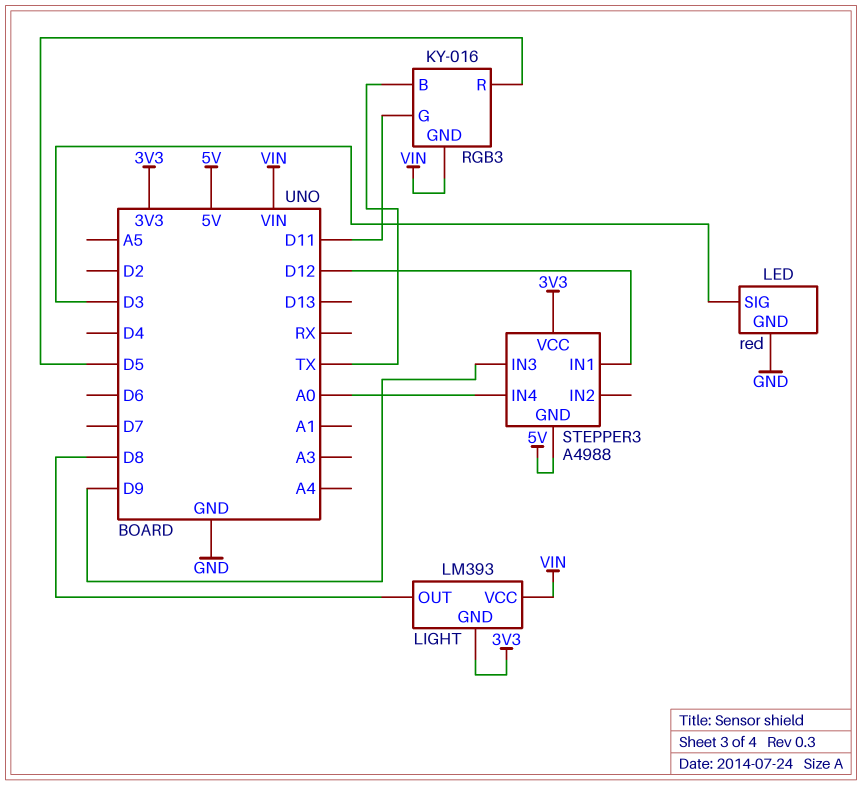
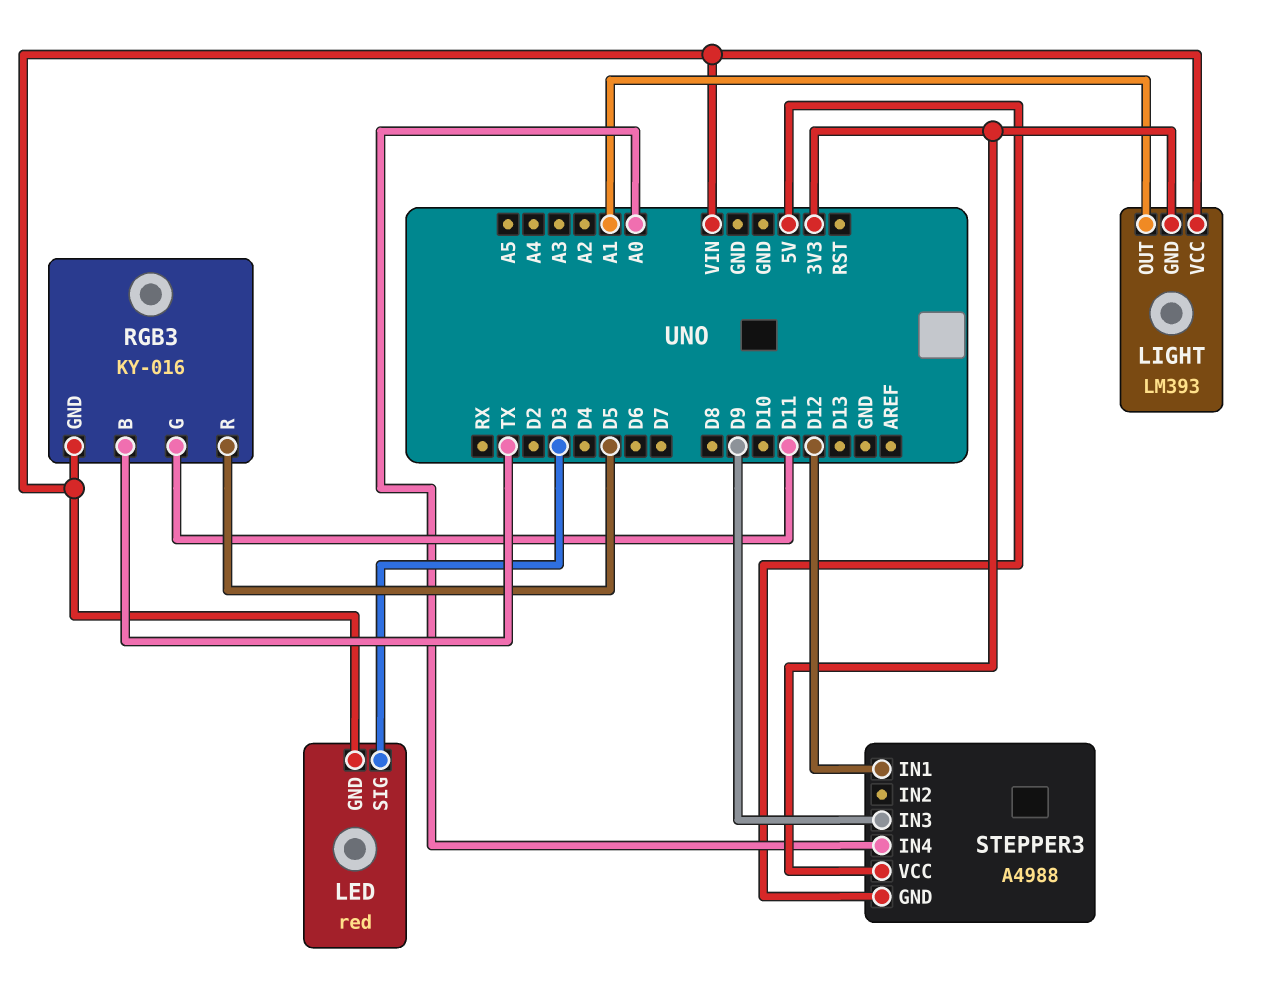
LED pin GND: GND -> VIN
LIGHT pin OUT: D8 -> A1

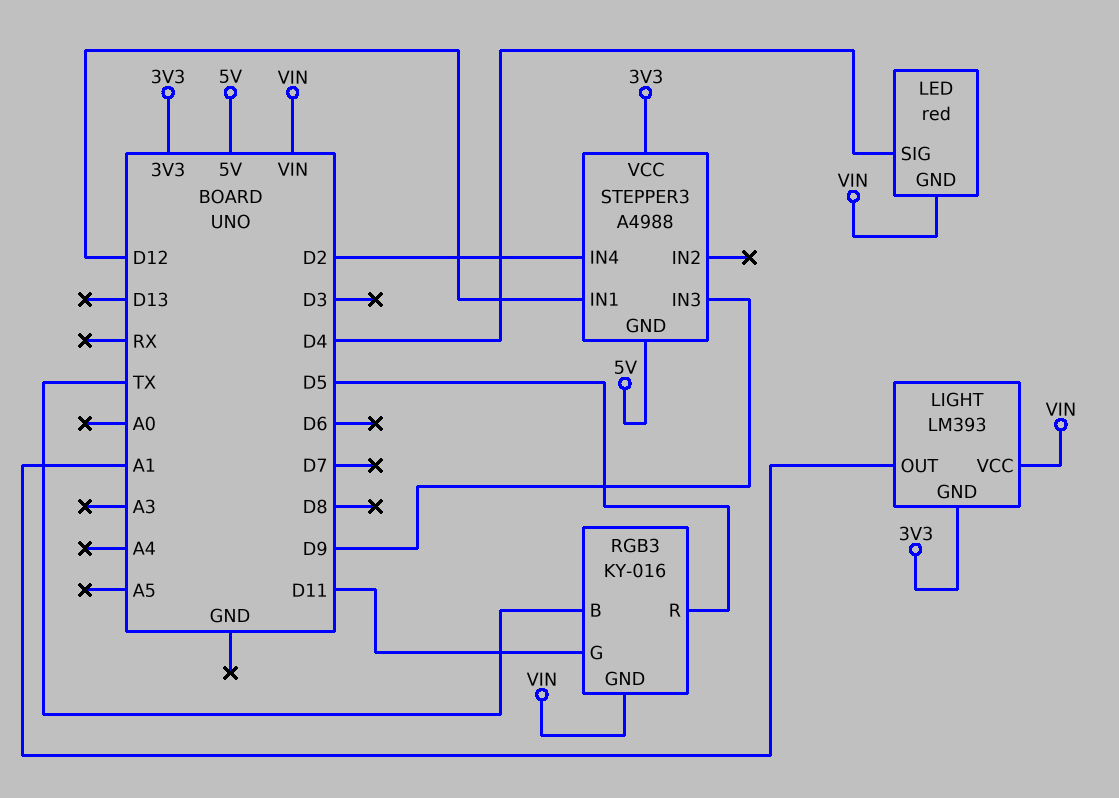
LED pin SIG: D3 -> D4
STEPPER3 pin IN4: A0 -> D2

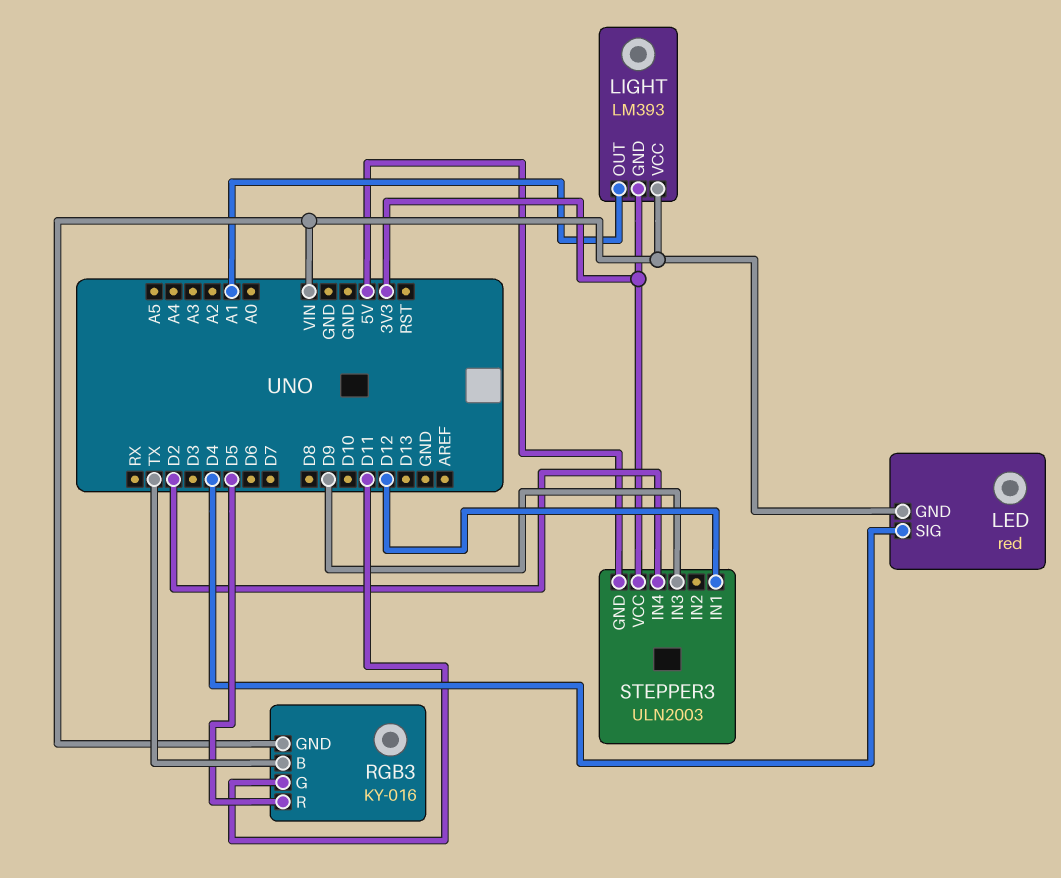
STEPPER3: A4988 -> ULN2003

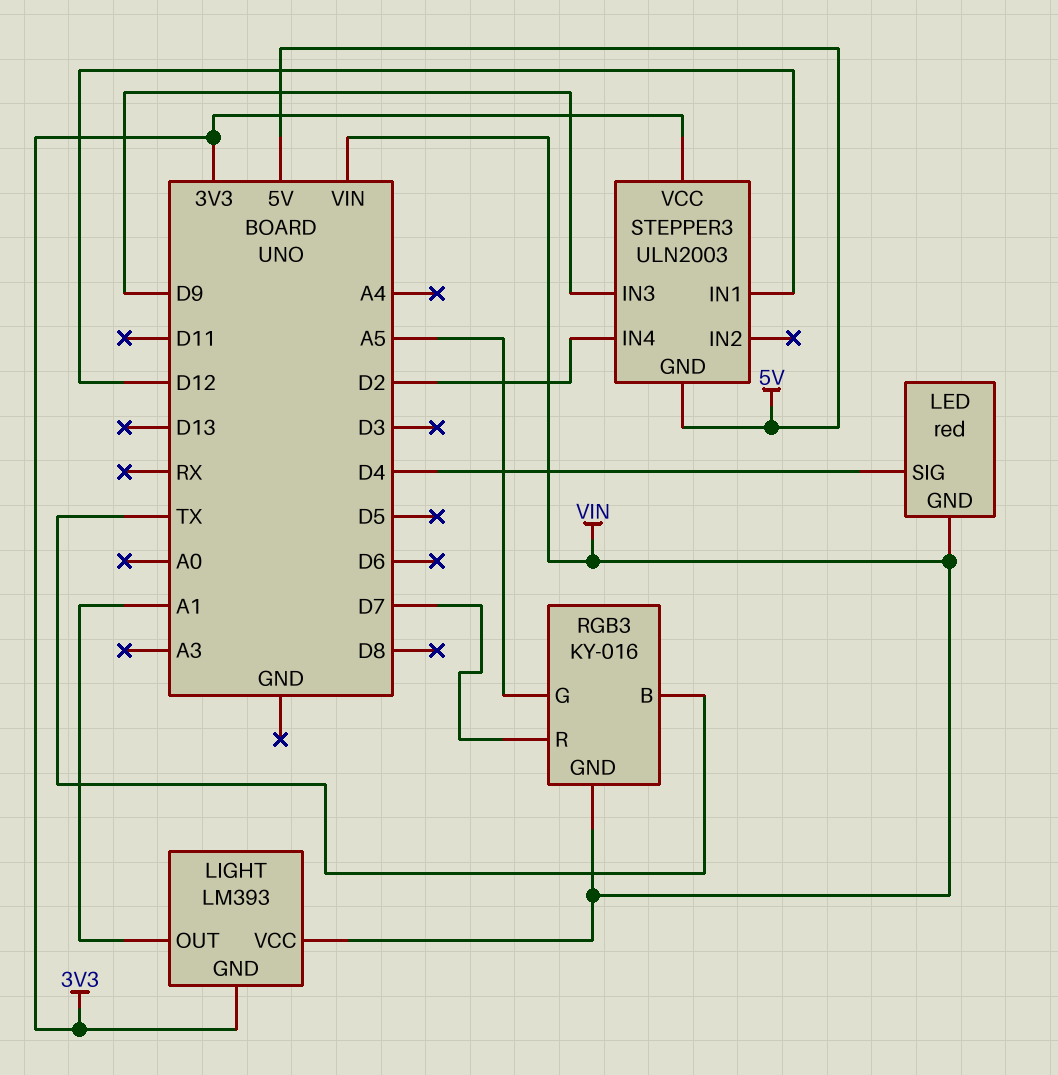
RGB3 pin G: D11 -> A5
RGB3 pin R: D5 -> D7

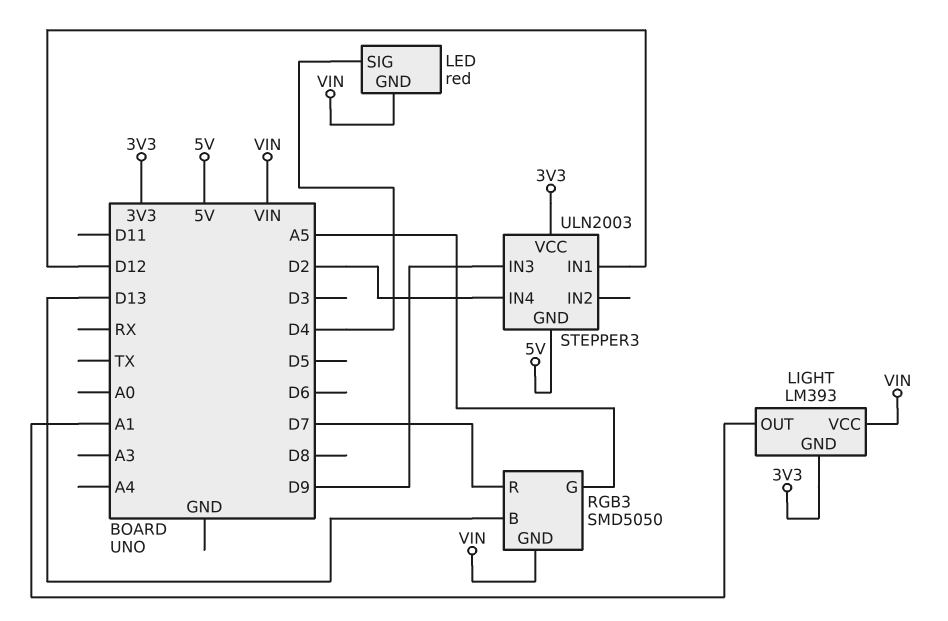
RGB3: KY-016 -> SMD5050
RGB3 pin B: TX -> D13

